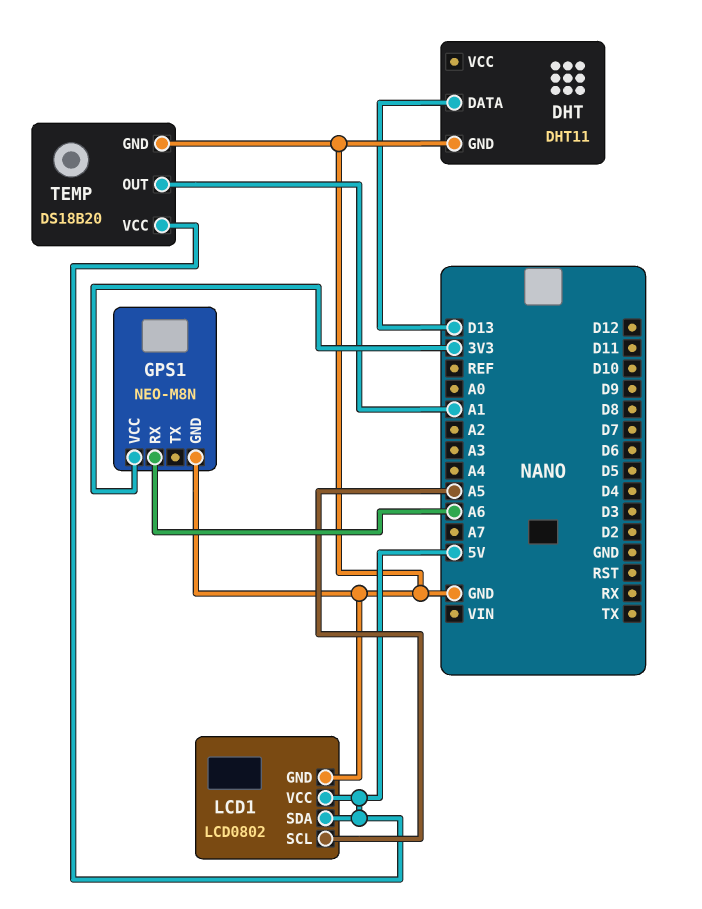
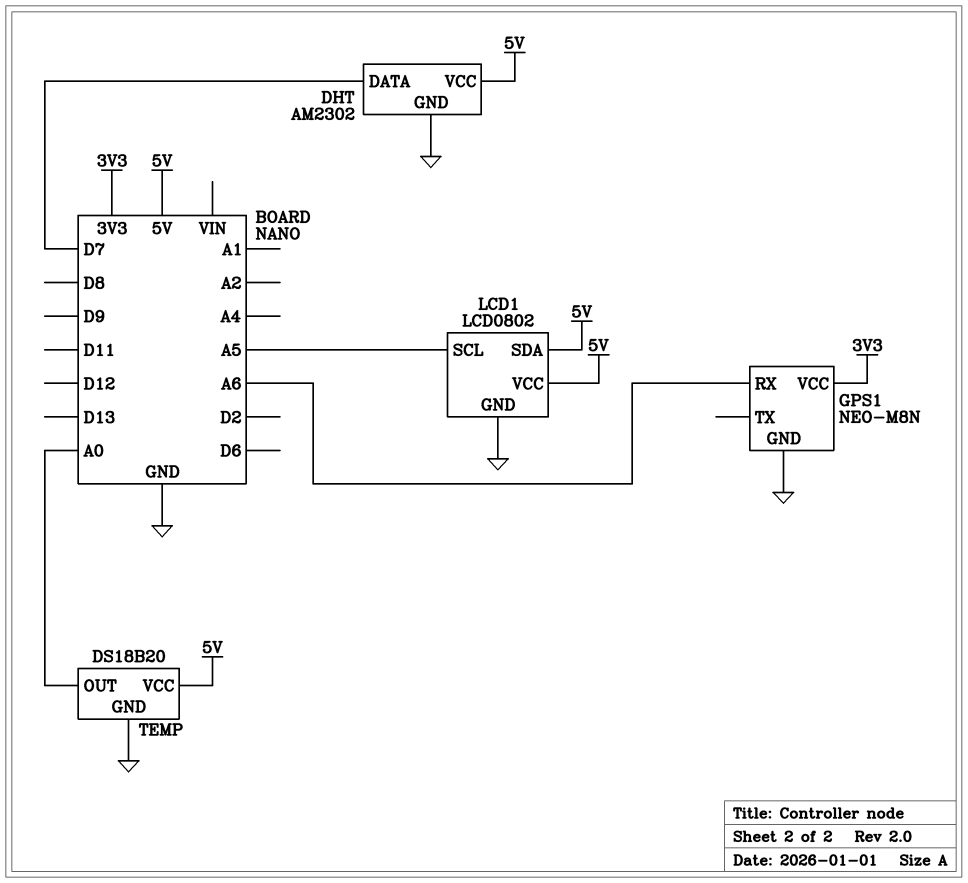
DHT: DHT11 -> AM2302
DHT pin DATA: D13 -> D7
DHT pin VCC: none -> 5V
TEMP pin OUT: A1 -> A0

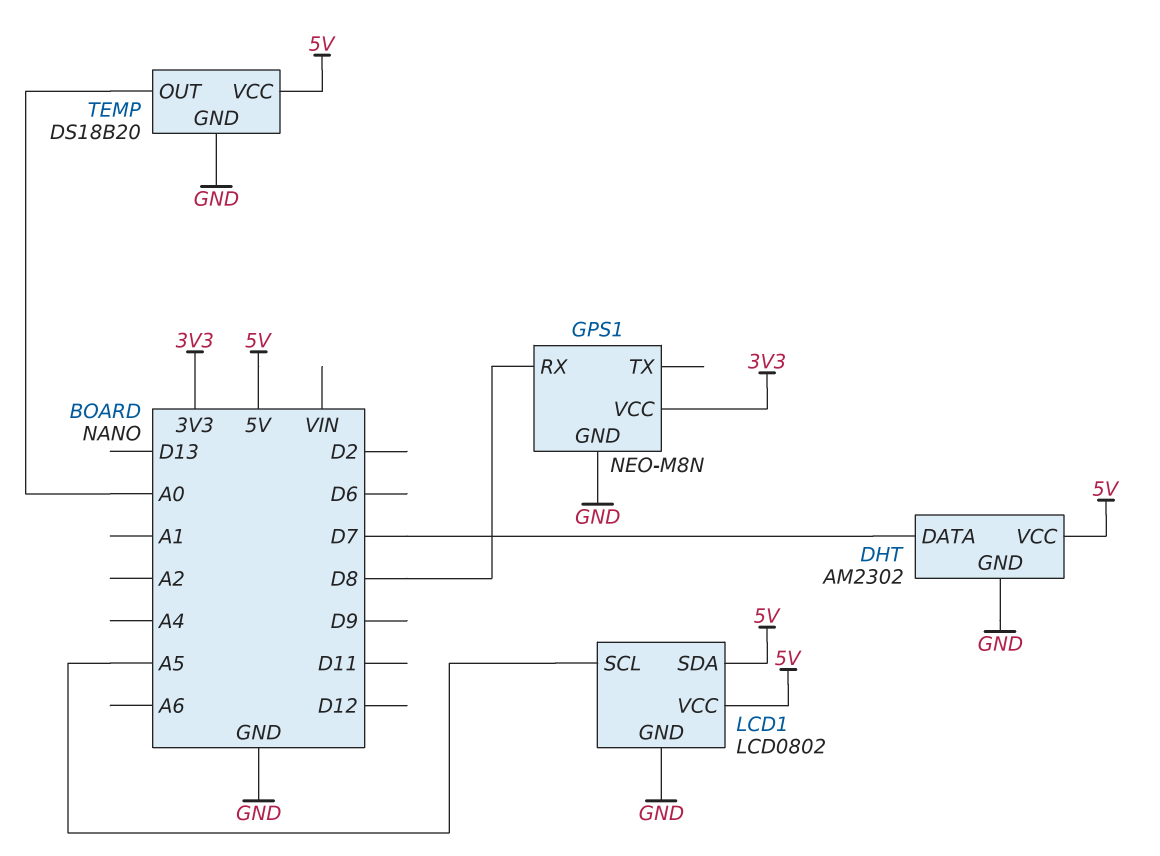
GPS1 pin RX: A6 -> D8

